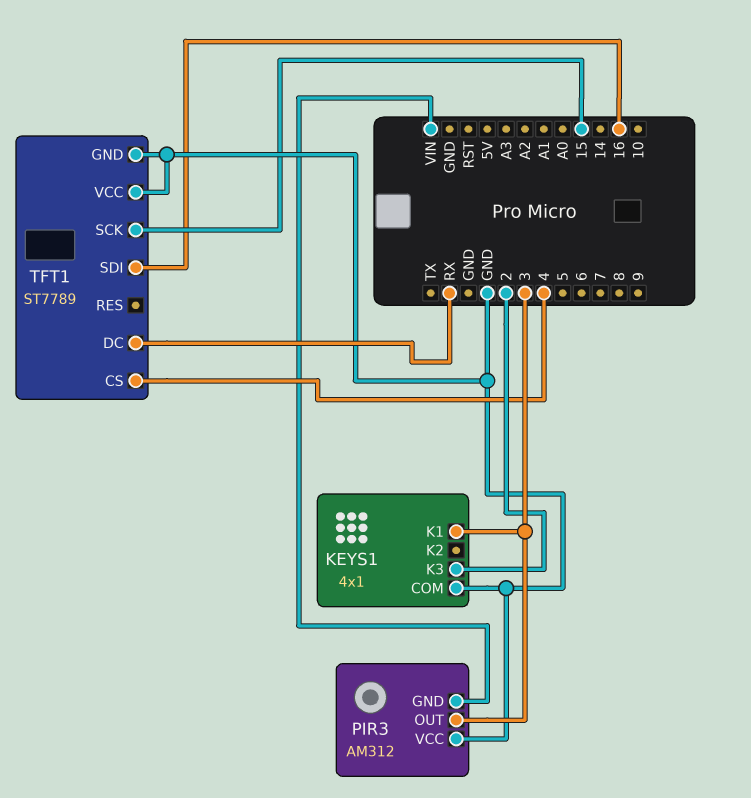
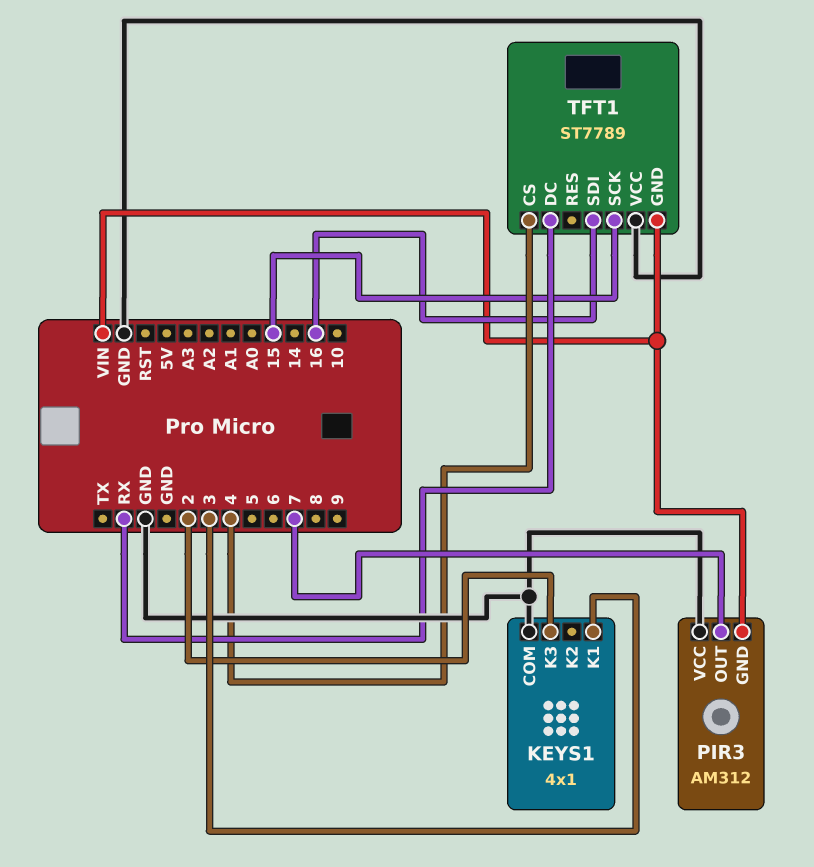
PIR3 pin OUT: 3 -> 7
TFT1 pin GND: GND -> VIN

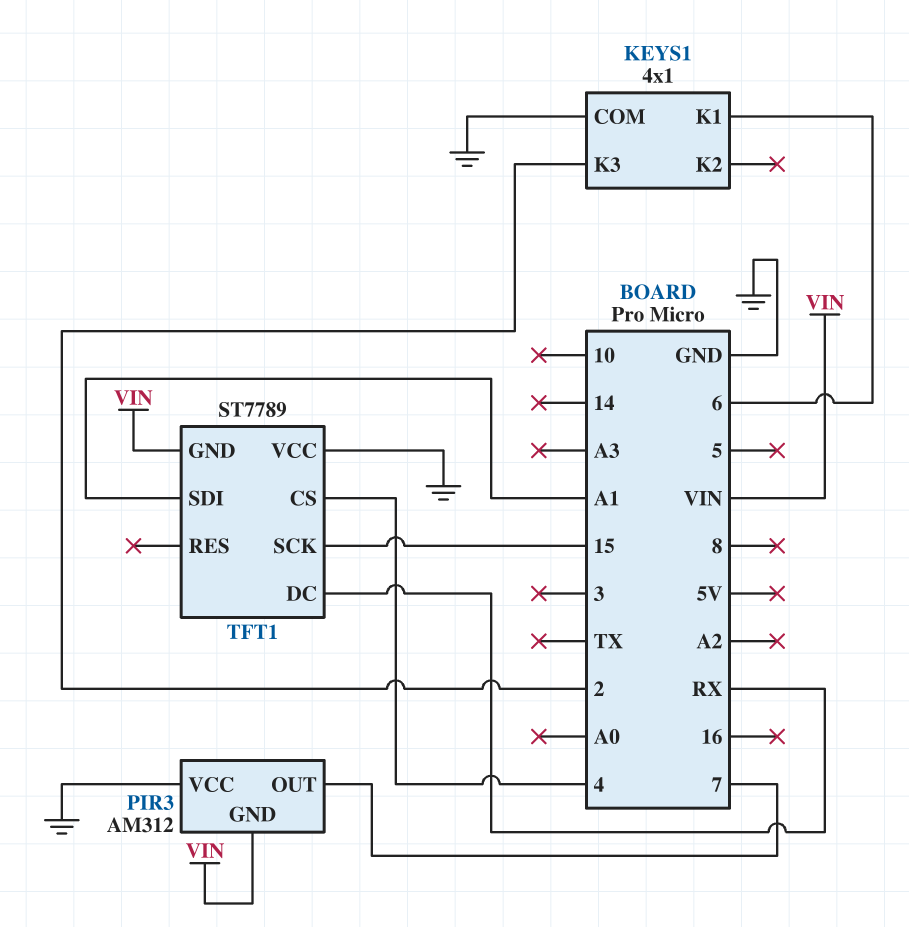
KEYS1 pin K1: 3 -> 6
TFT1 pin SDI: 16 -> A1

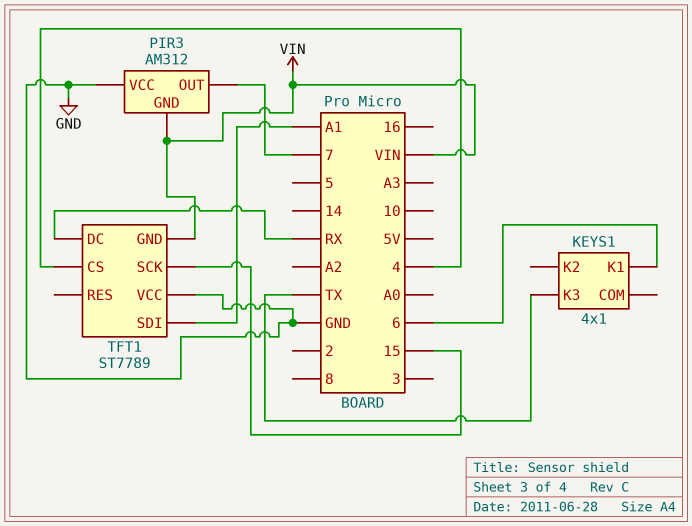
KEYS1 pin COM: GND -> none
KEYS1 pin K3: 2 -> TX

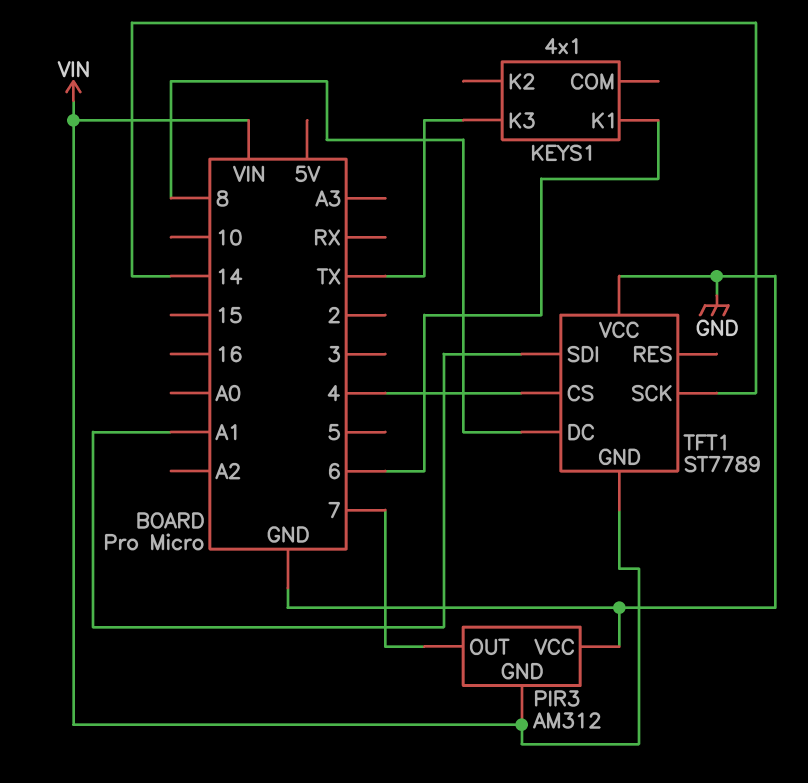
TFT1 pin DC: RX -> 8
TFT1 pin SCK: 15 -> 14

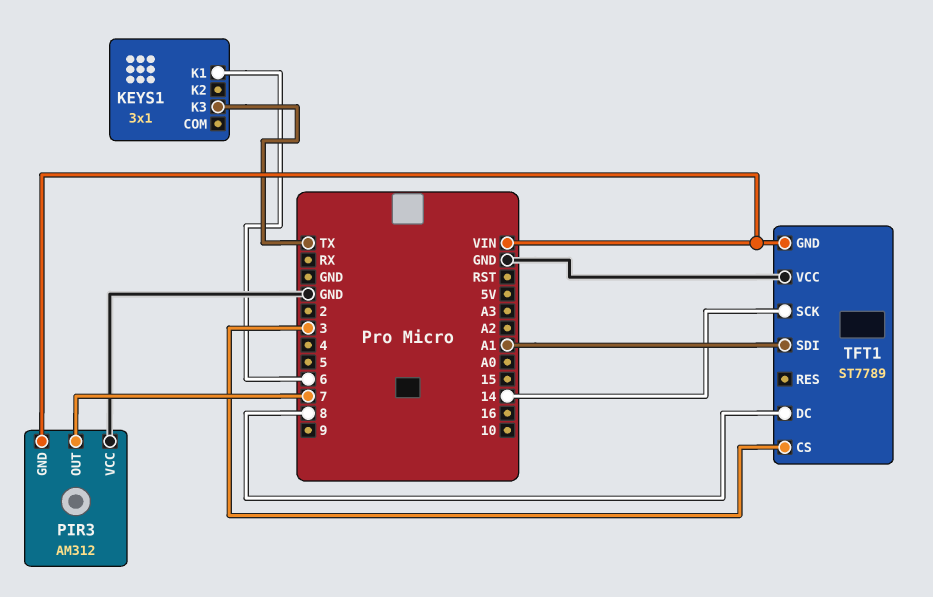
KEYS1: 4x1 -> 3x1
TFT1 pin CS: 4 -> 3

